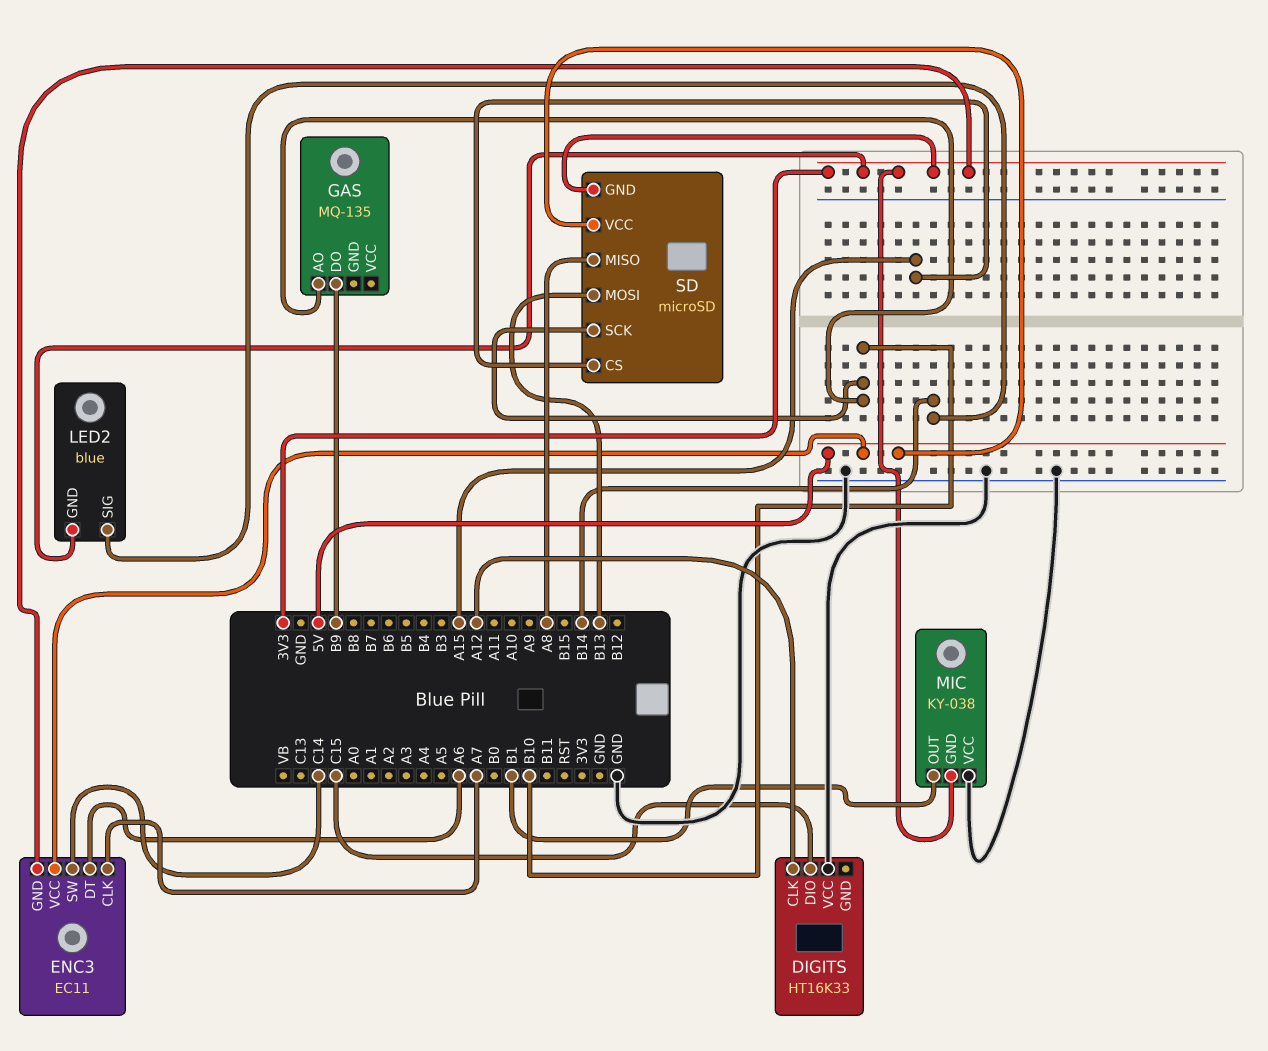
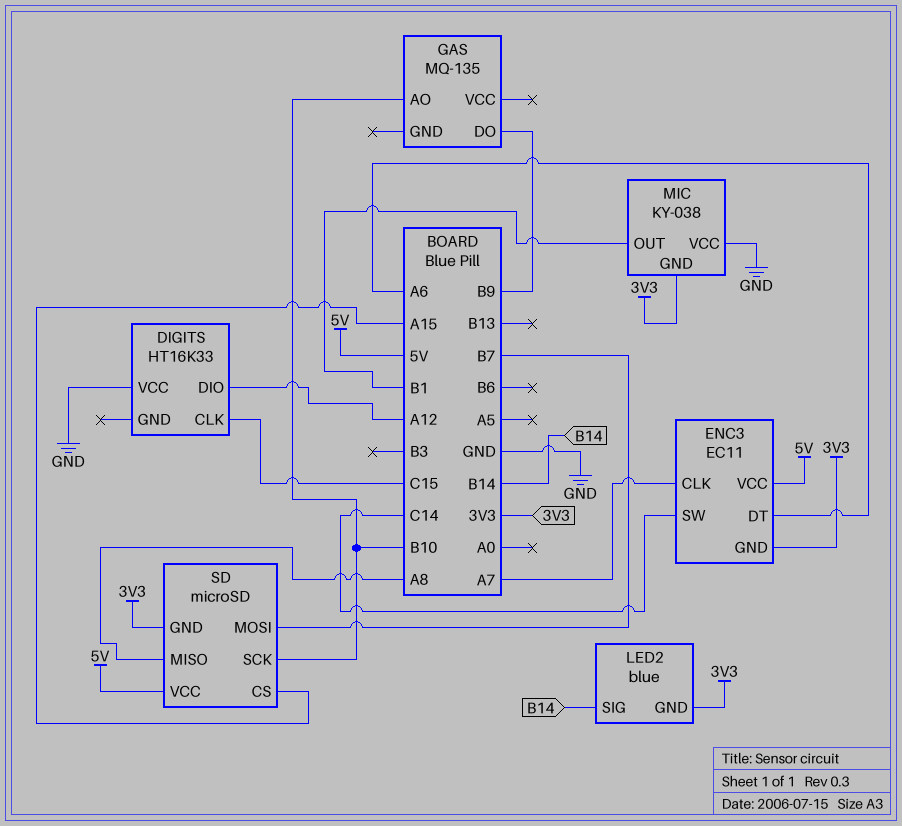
DIGITS pin CLK: A12 -> C15
DIGITS pin DIO: C15 -> A12
SD pin MOSI: B13 -> B7

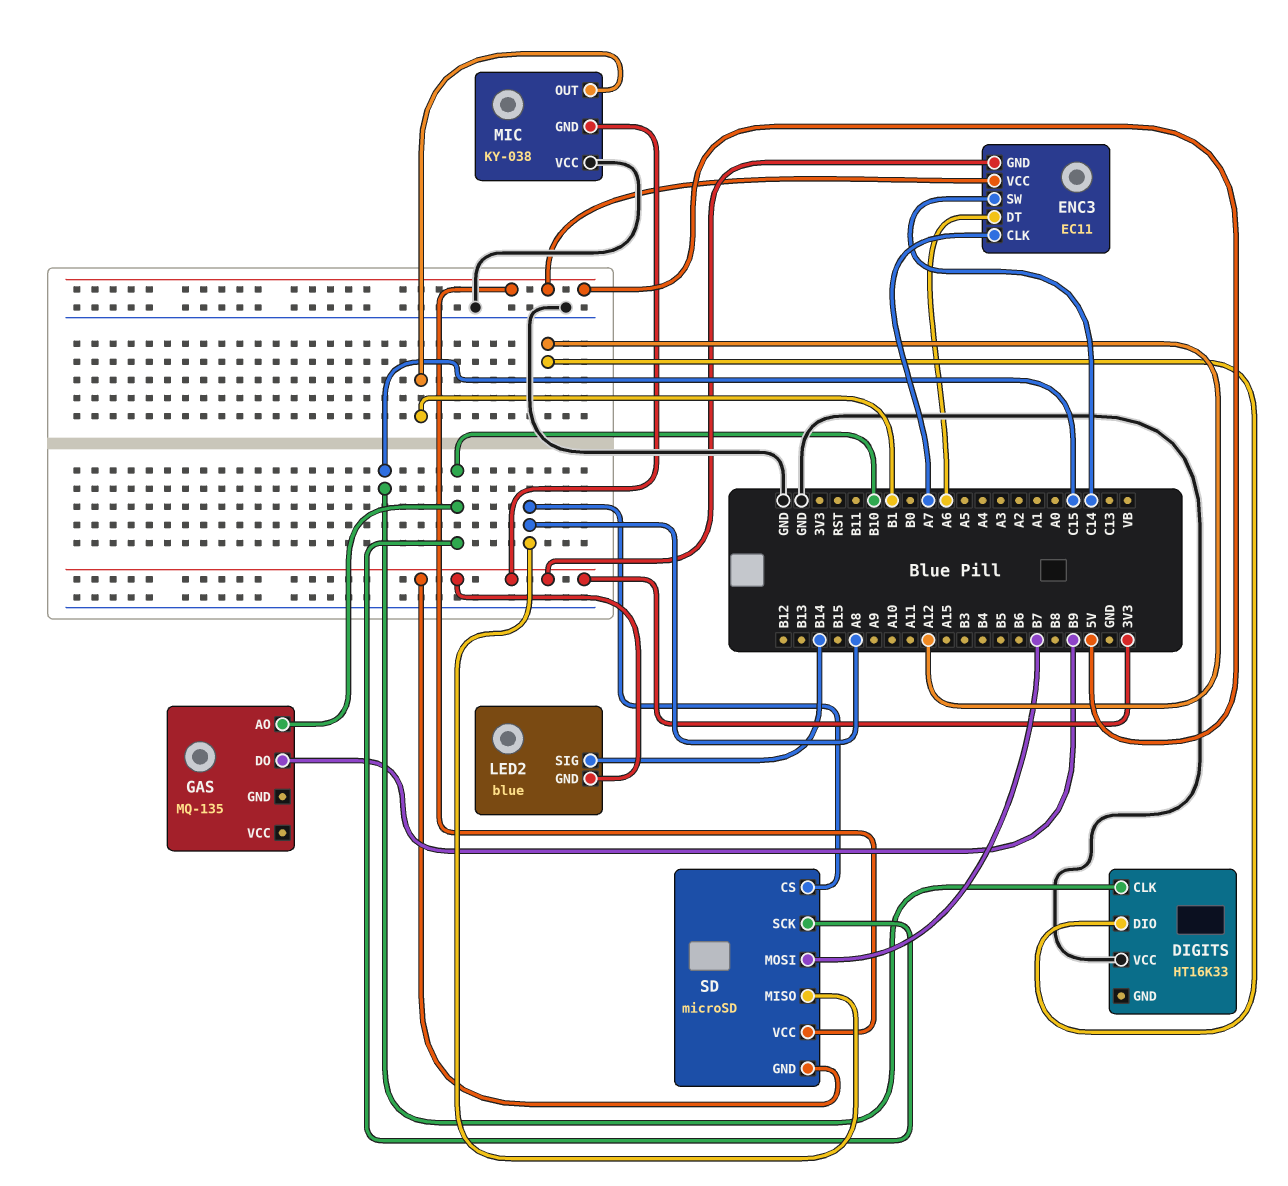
SD pin CS: A15 -> A8

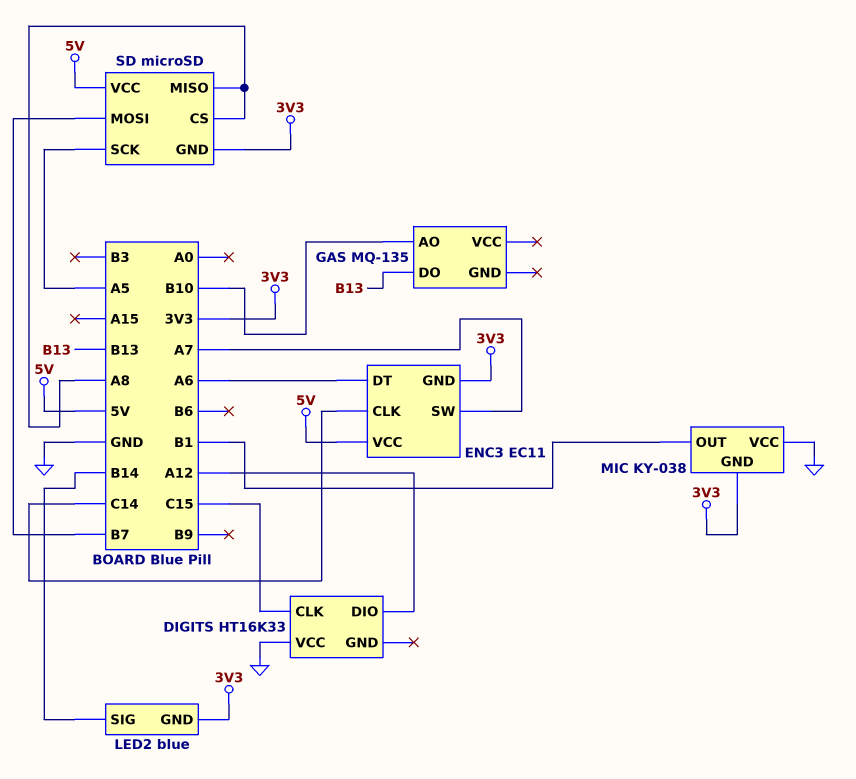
ENC3 pin CLK: A7 -> C14
ENC3 pin SW: C14 -> A7
GAS pin DO: B9 -> B13
SD pin SCK: B10 -> A5

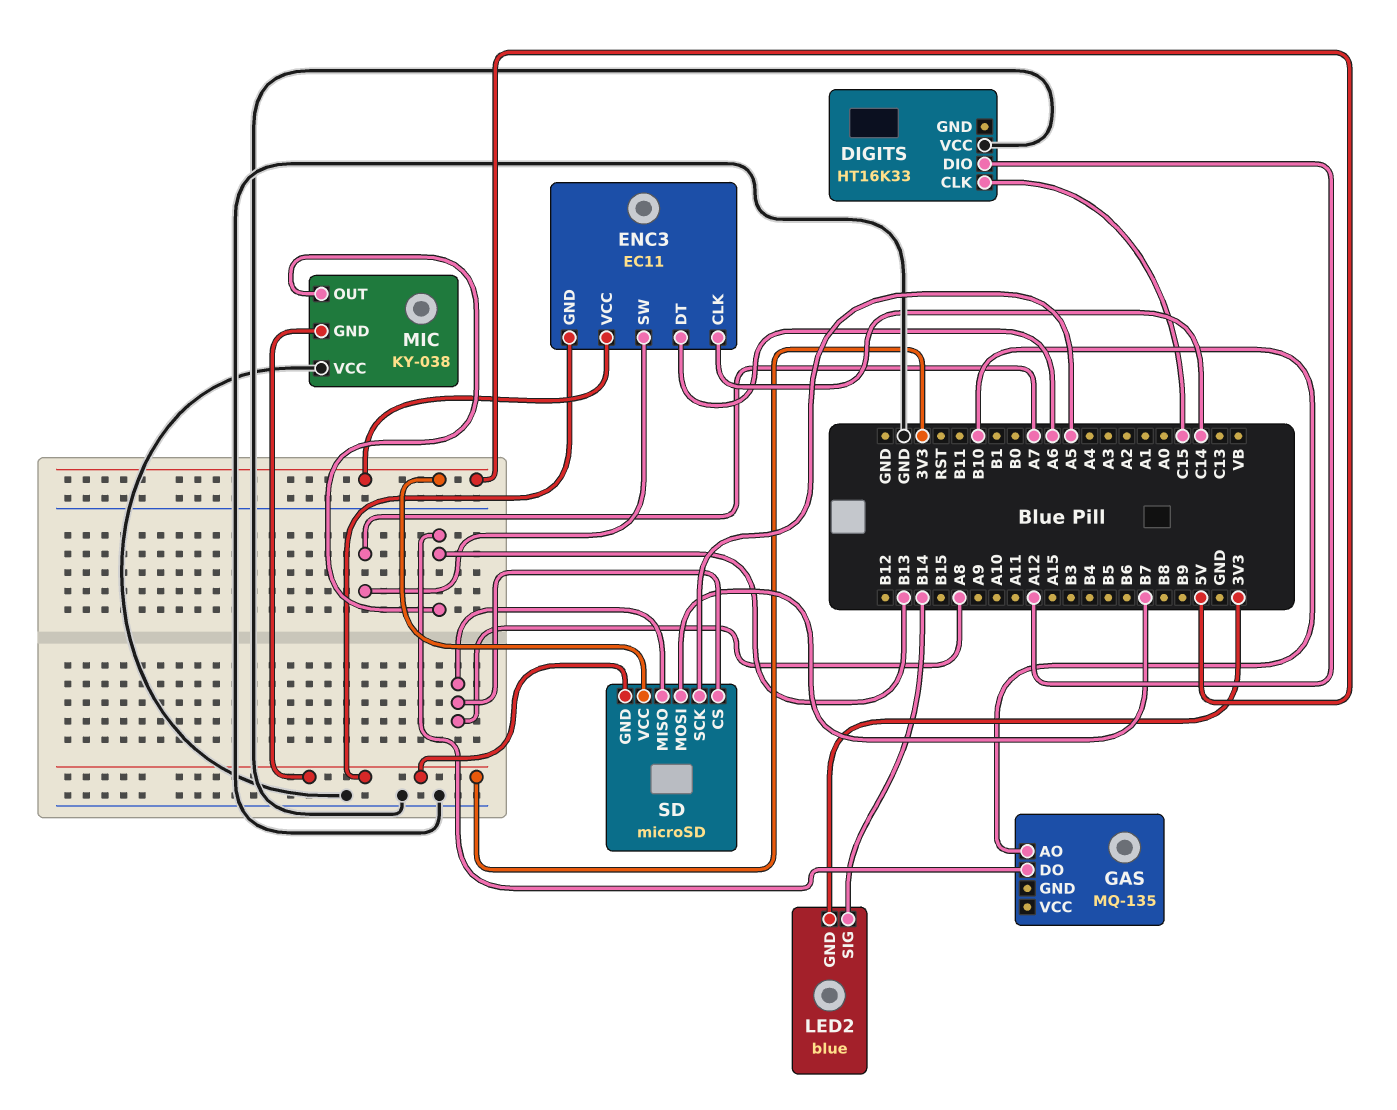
MIC pin OUT: B1 -> B13

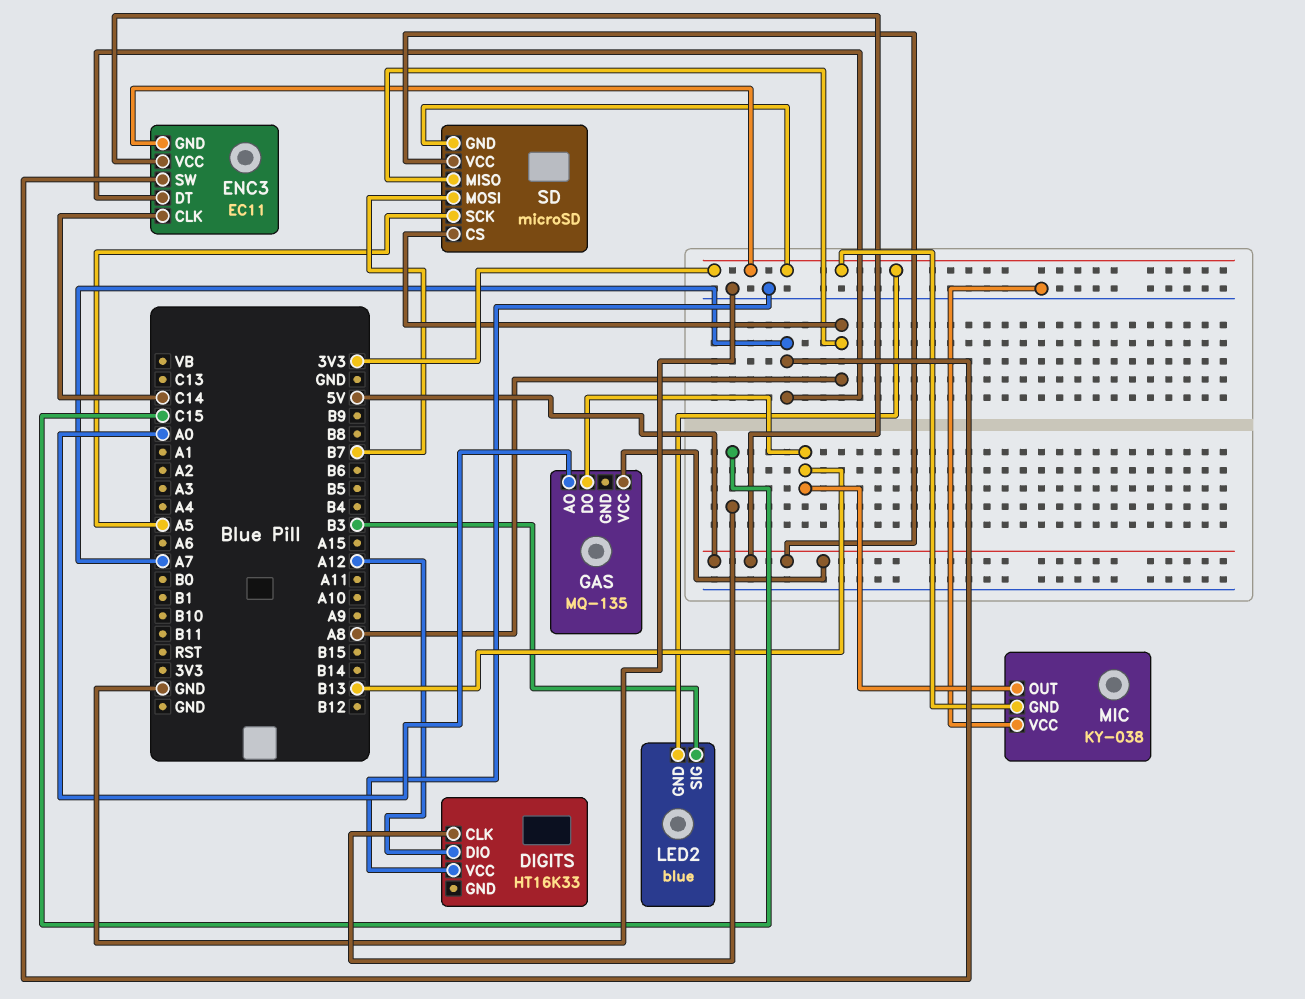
ENC3 pin DT: A6 -> A7
GAS pin AO: B10 -> A0
GAS pin VCC: none -> 5V
LED2 pin SIG: B14 -> B3

